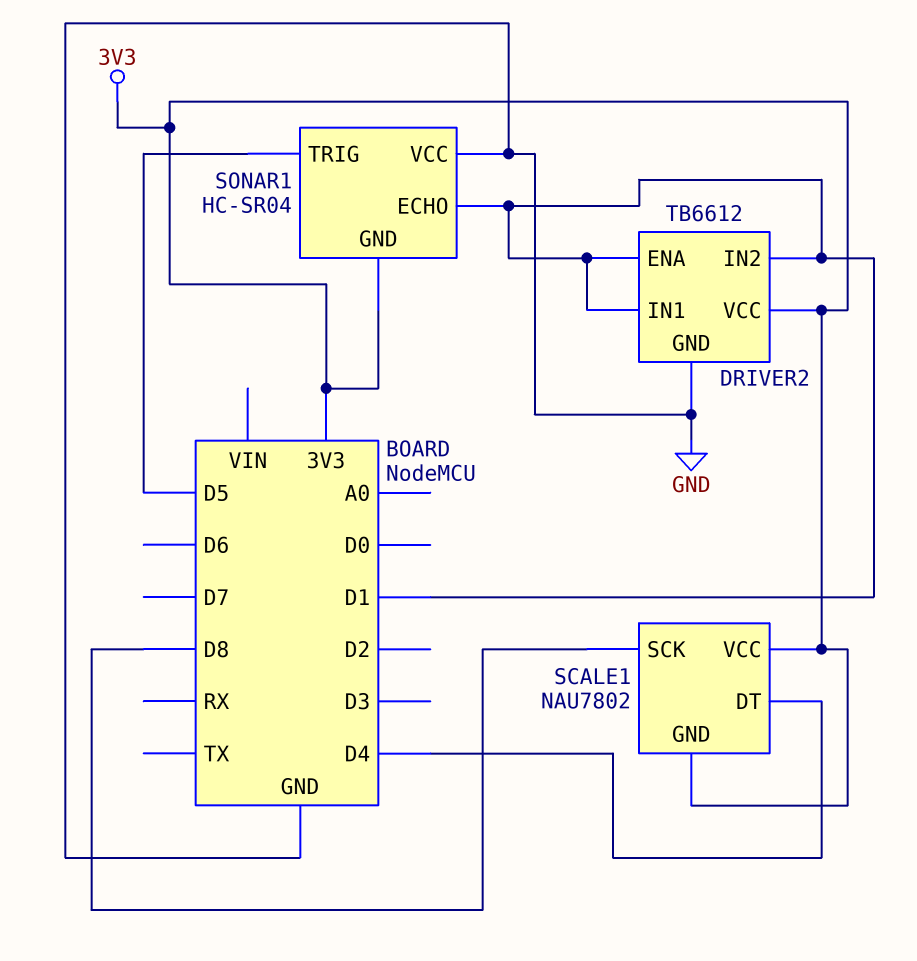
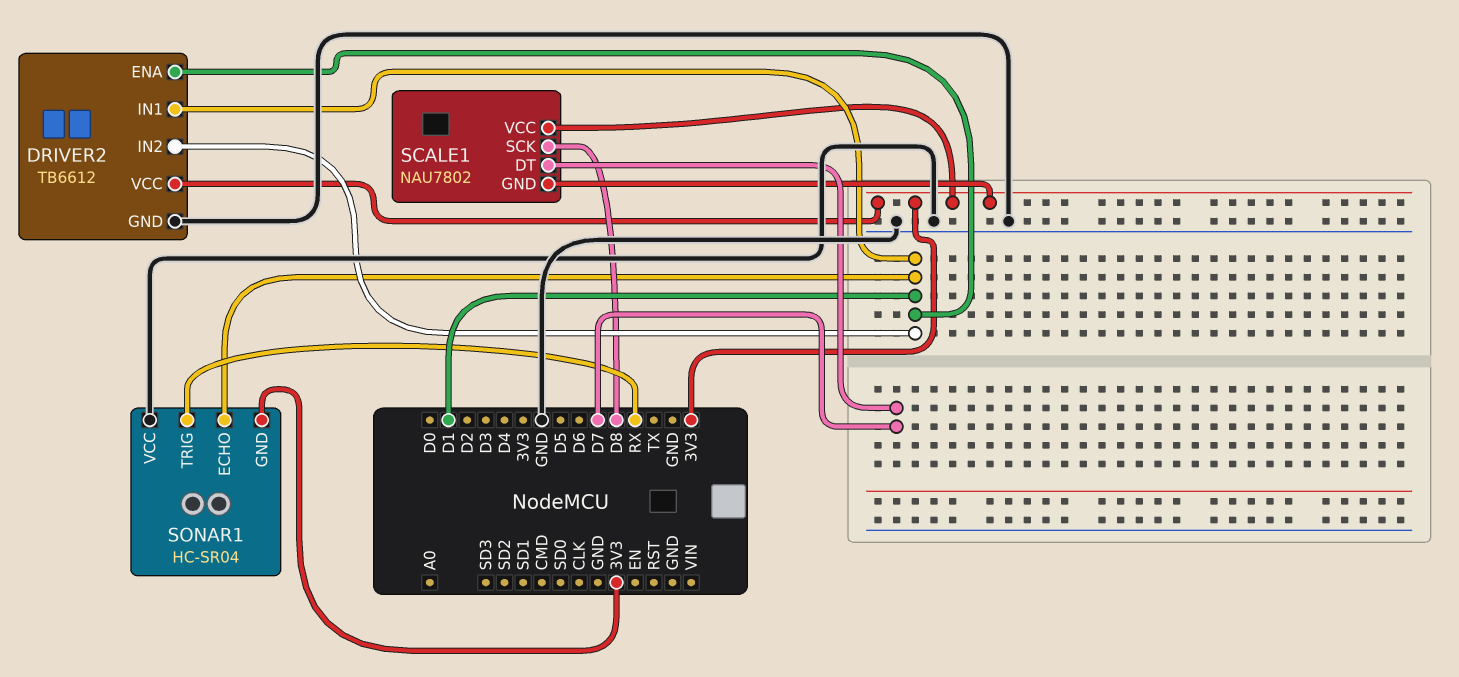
SCALE1 pin DT: D4 -> D7
SONAR1 pin TRIG: D5 -> RX

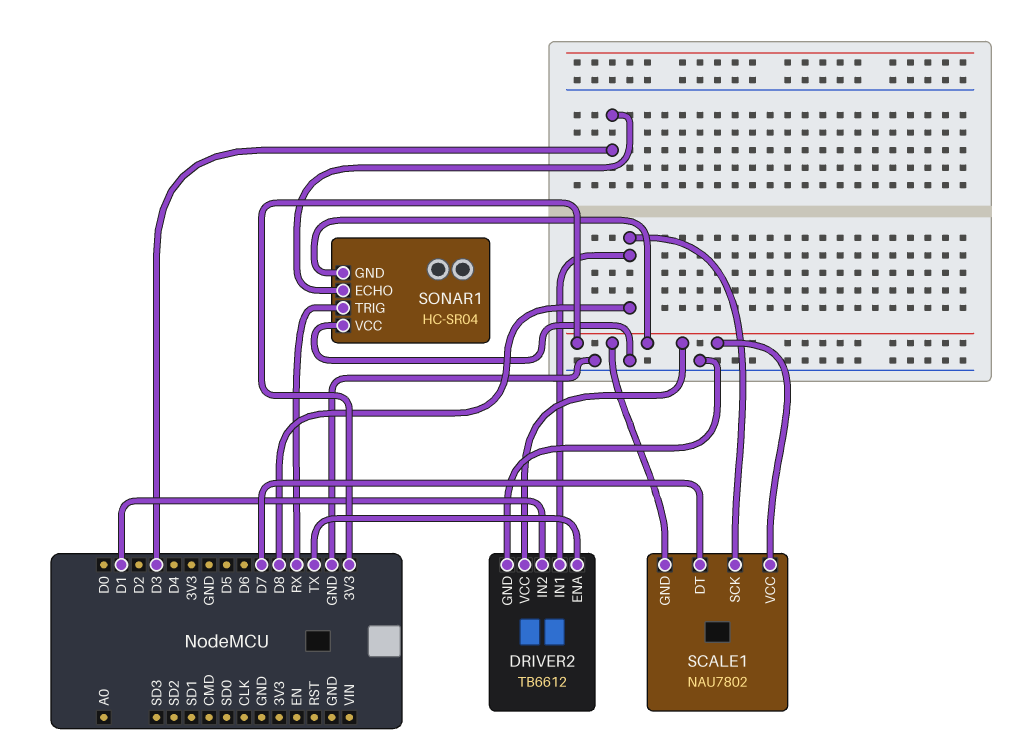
DRIVER2 pin ENA: D1 -> TX
DRIVER2 pin IN1: D1 -> D8
SONAR1 pin ECHO: D1 -> D3

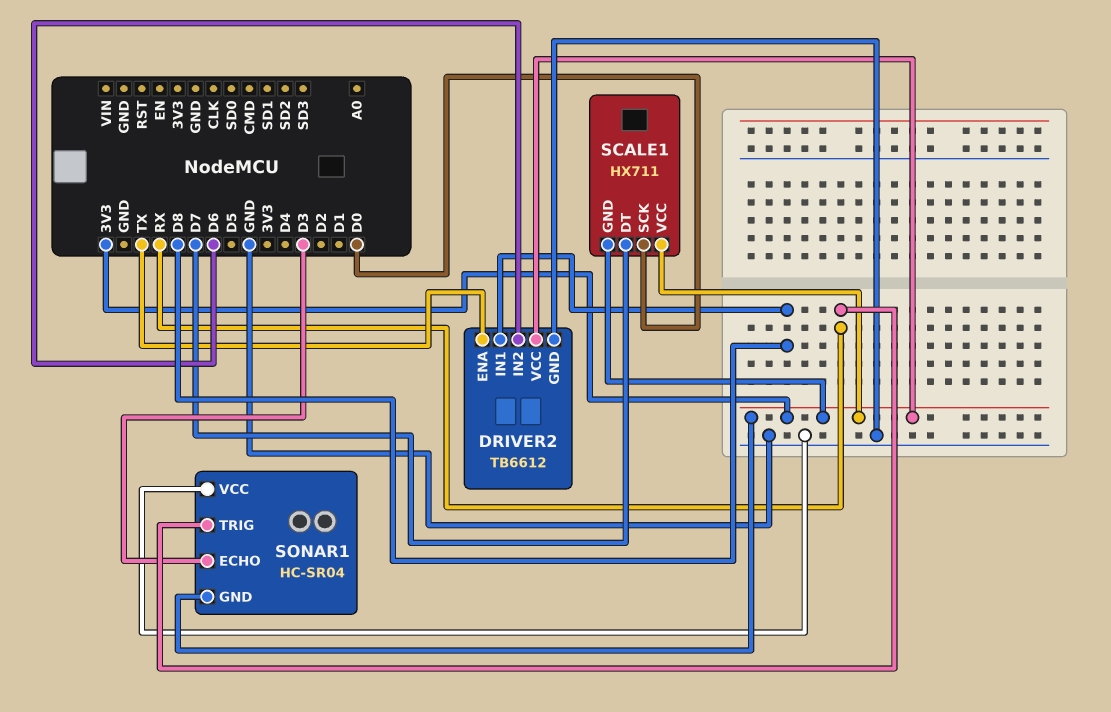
DRIVER2 pin IN2: D1 -> D6
SCALE1: NAU7802 -> HX711
SCALE1 pin SCK: D8 -> D0

